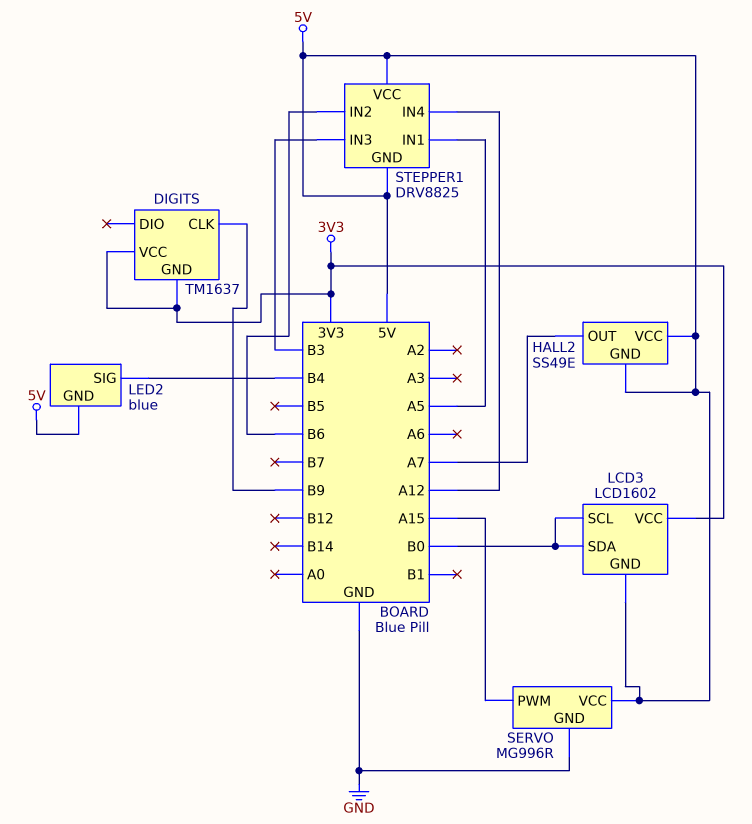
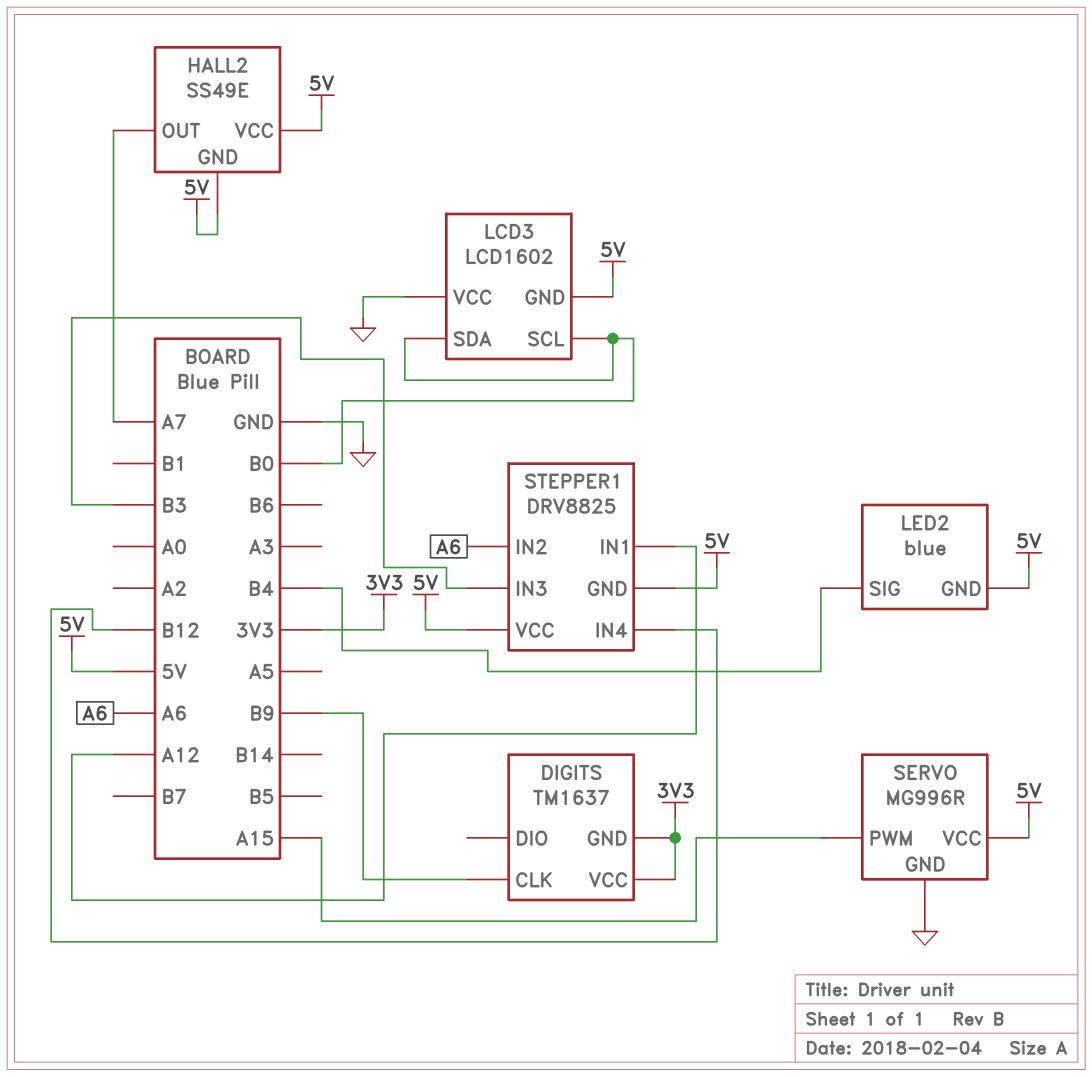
LCD3 pin VCC: 3V3 -> GND
STEPPER1 pin IN1: A5 -> A12
STEPPER1 pin IN2: B6 -> A6
STEPPER1 pin IN4: A12 -> B12

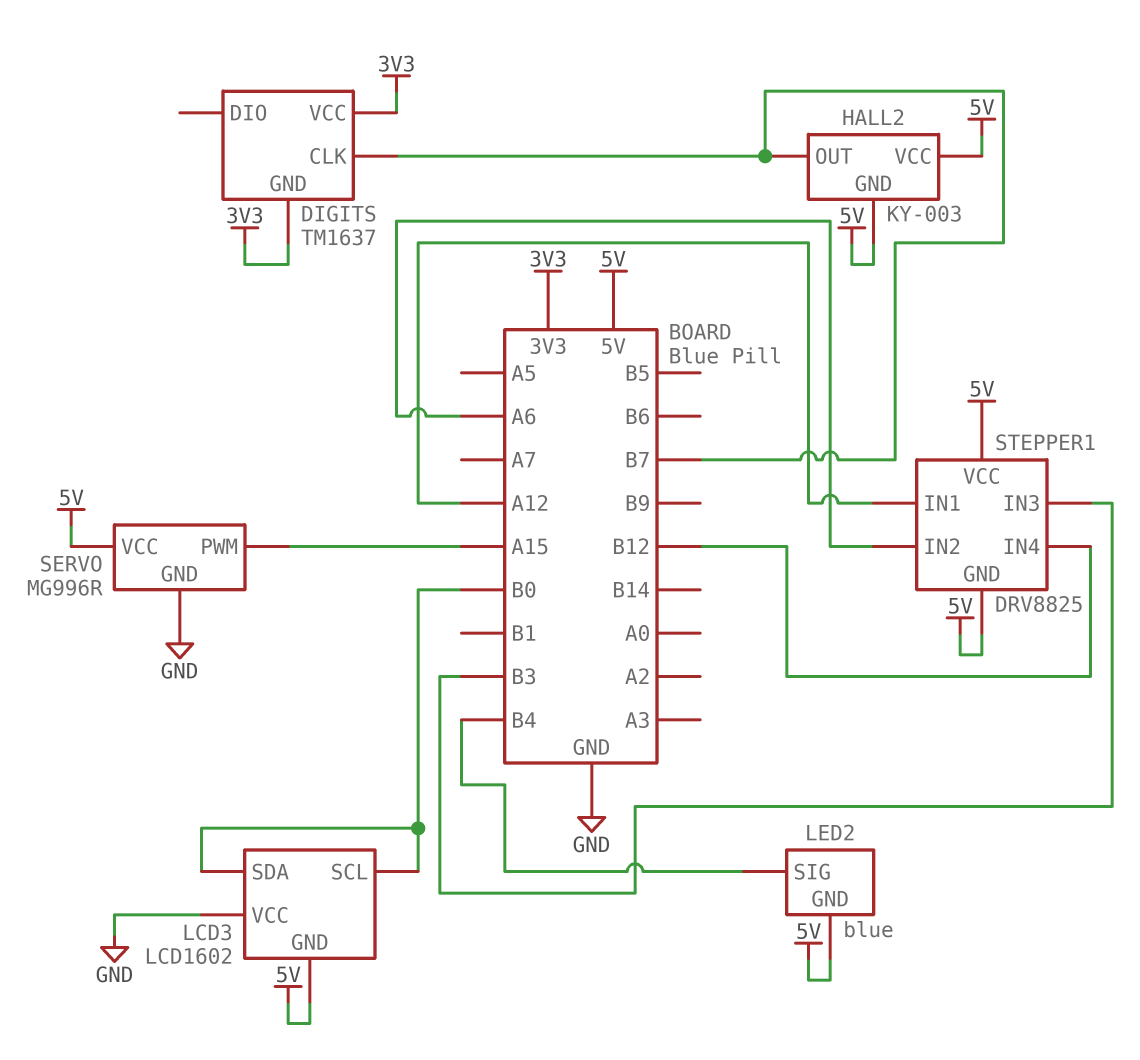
DIGITS pin CLK: B9 -> B7
HALL2: SS49E -> KY-003
HALL2 pin OUT: A7 -> B7

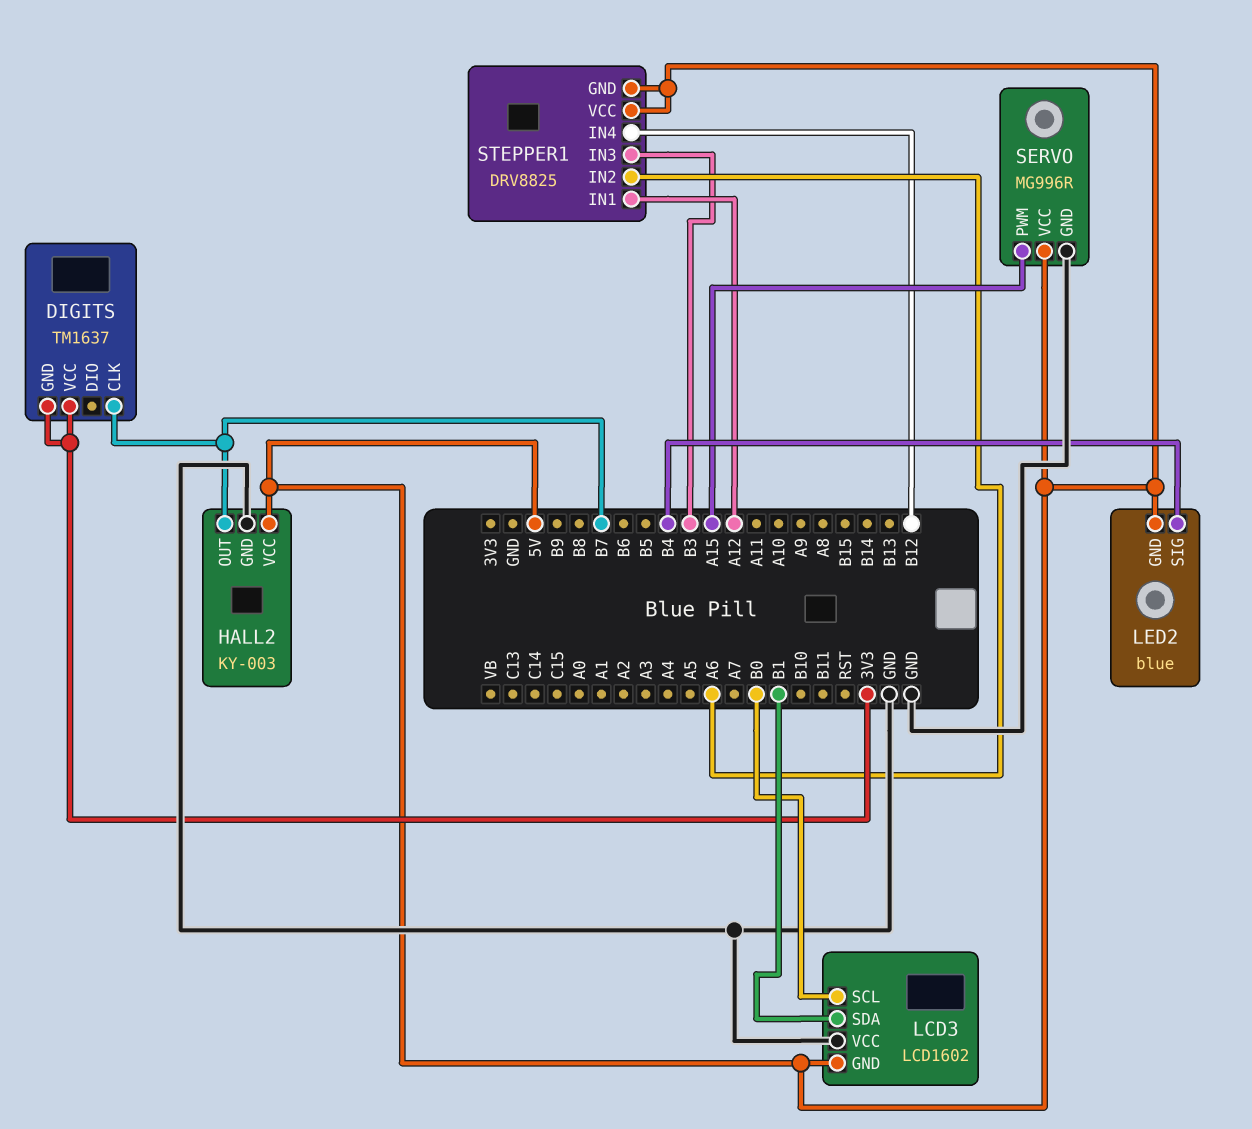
HALL2 pin GND: 5V -> GND
LCD3 pin SDA: B0 -> B1

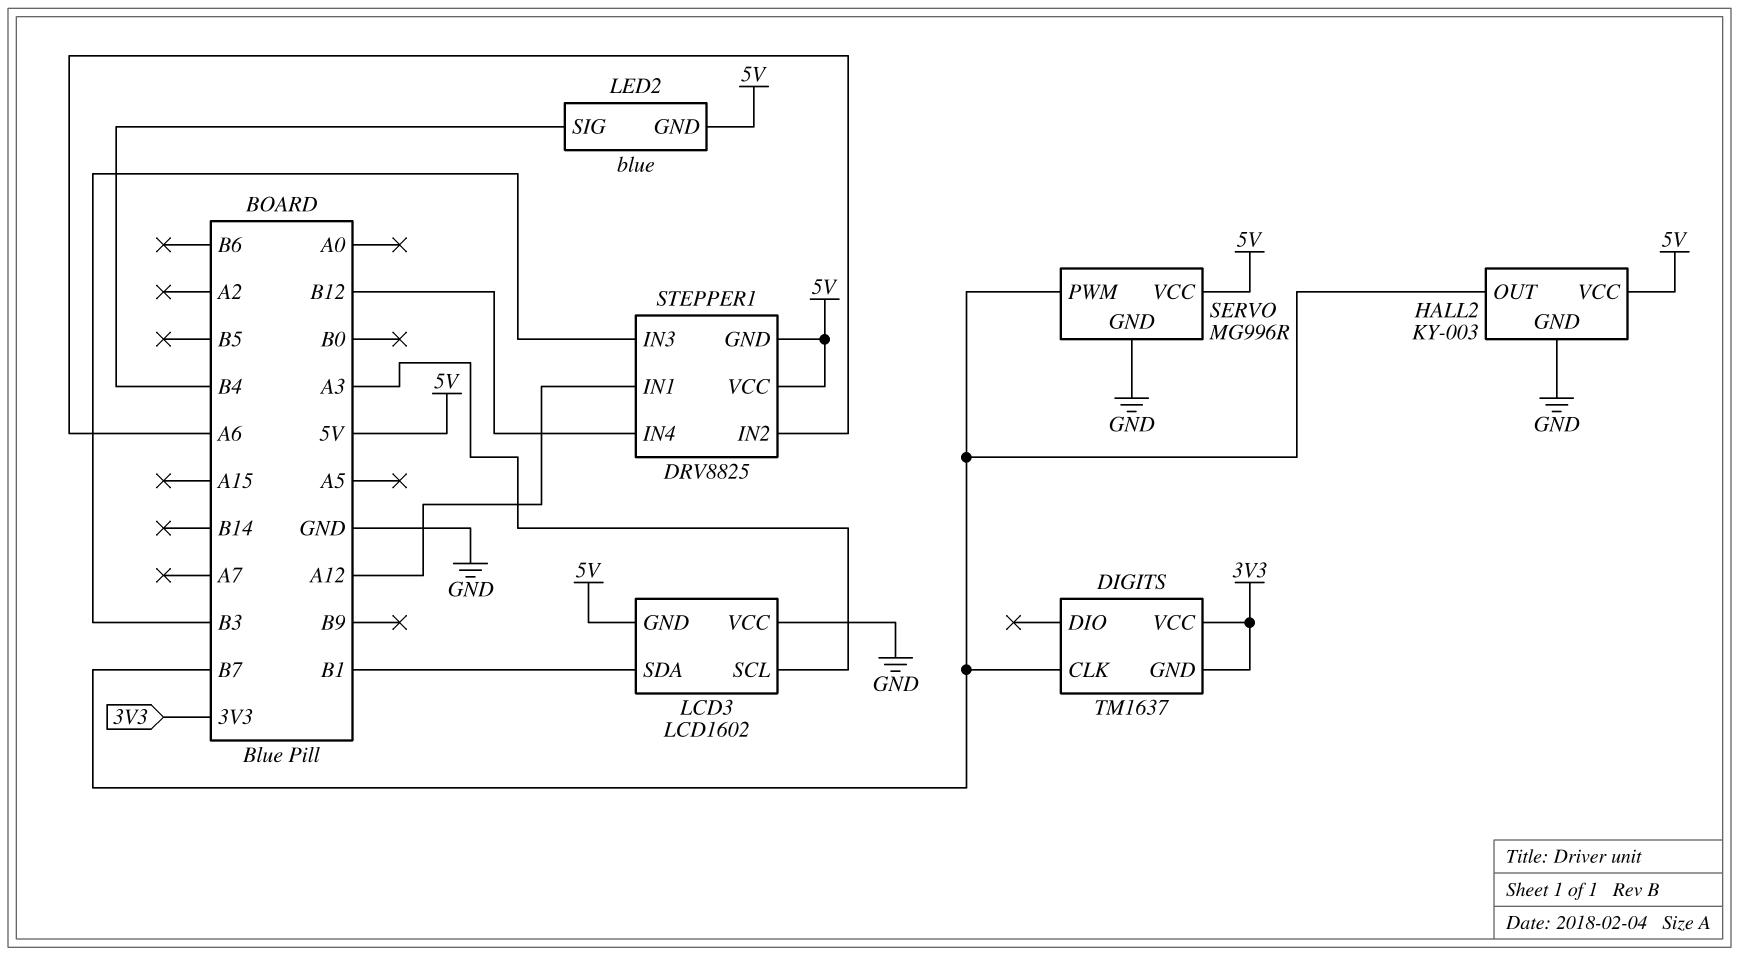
LCD3 pin SCL: B0 -> A3
SERVO pin PWM: A15 -> B7

